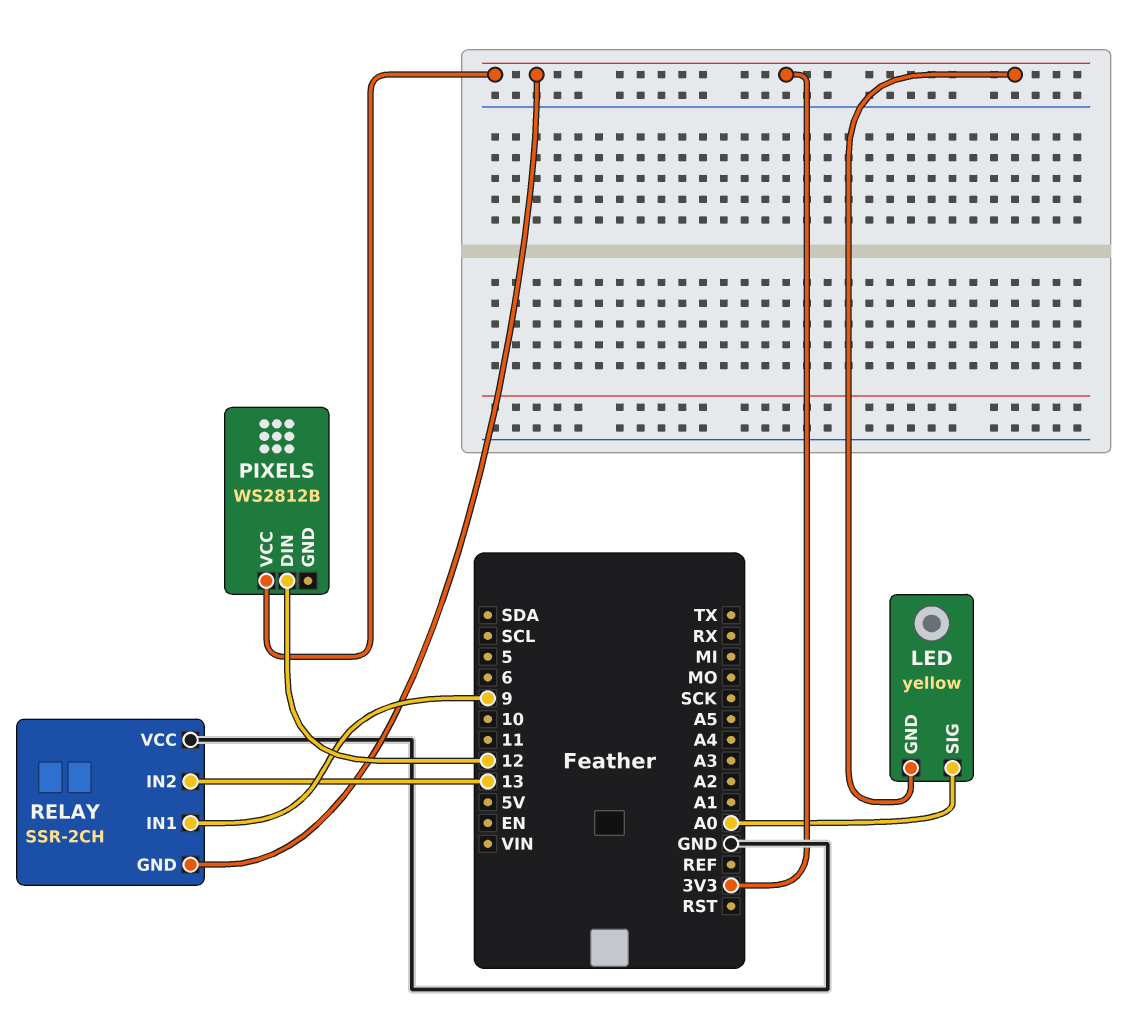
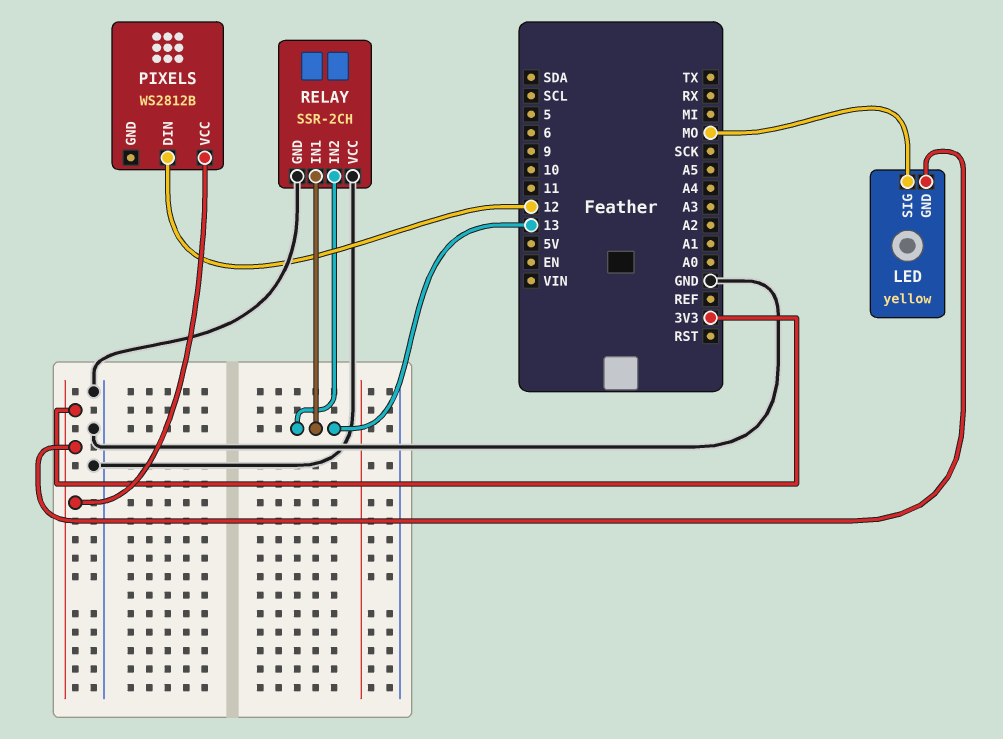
LED pin SIG: A0 -> MO
RELAY pin GND: 3V3 -> GND
RELAY pin IN1: 9 -> 13

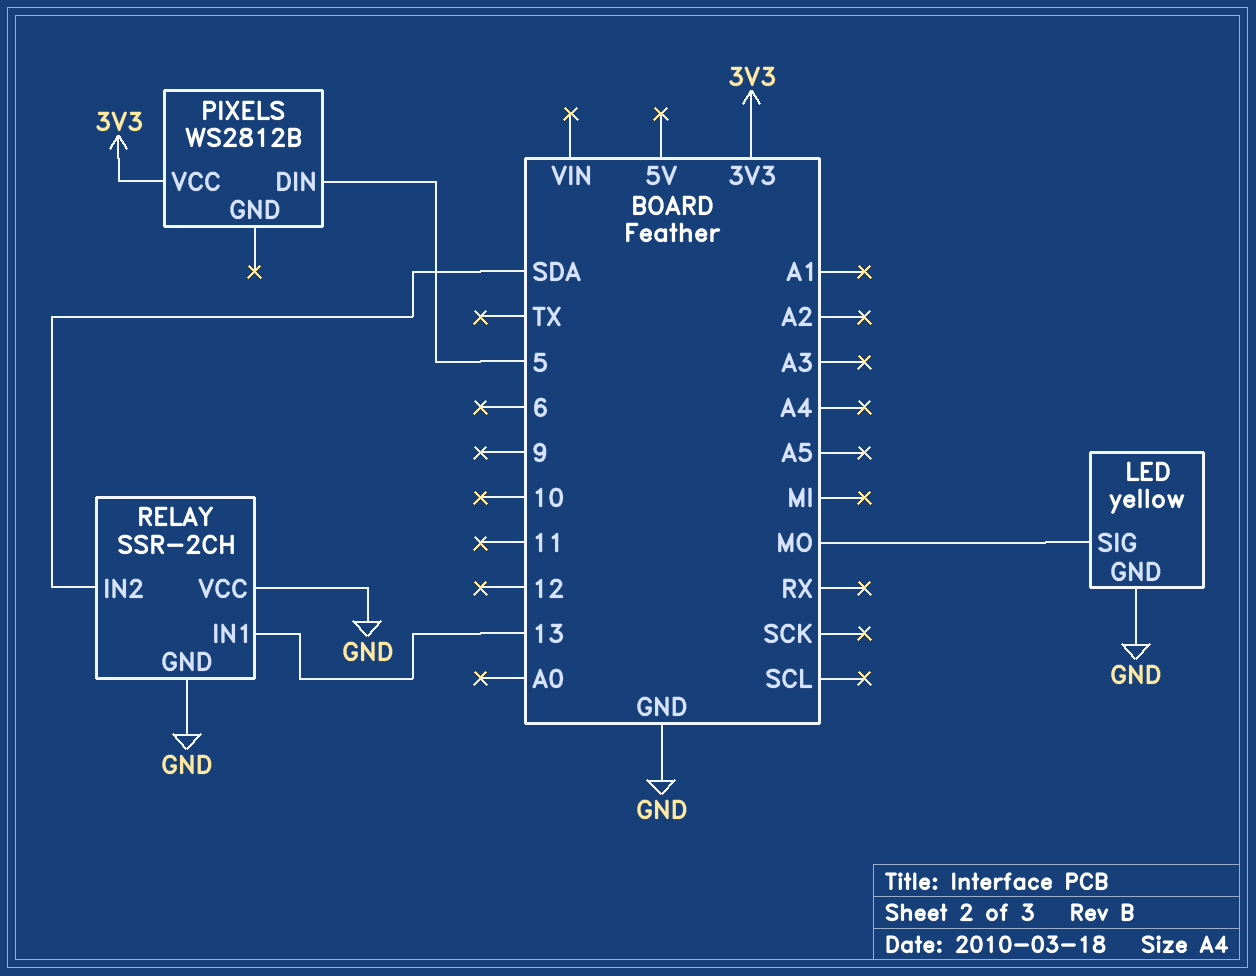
LED pin GND: 3V3 -> GND
PIXELS pin DIN: 12 -> 5
RELAY pin IN2: 13 -> SDA

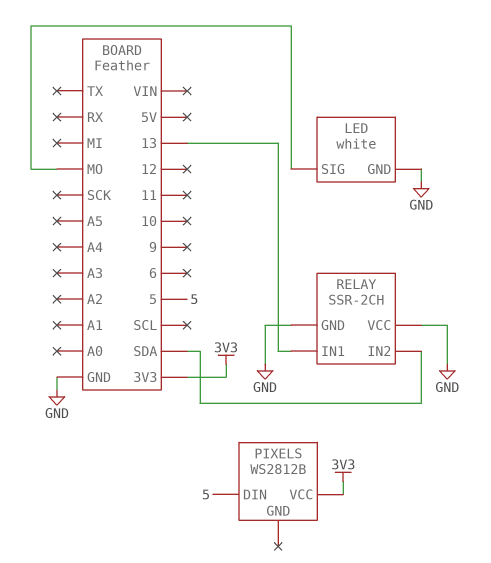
LED: yellow -> white

